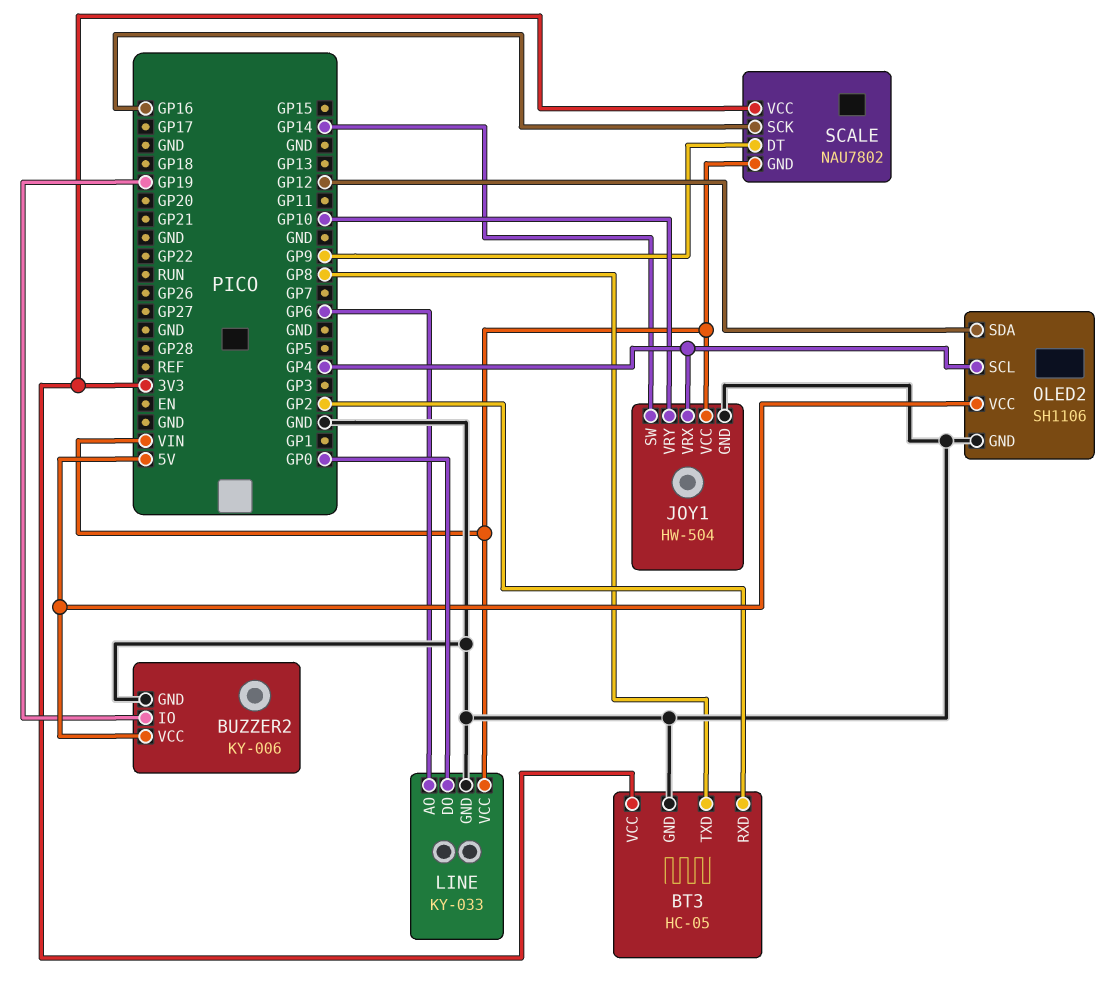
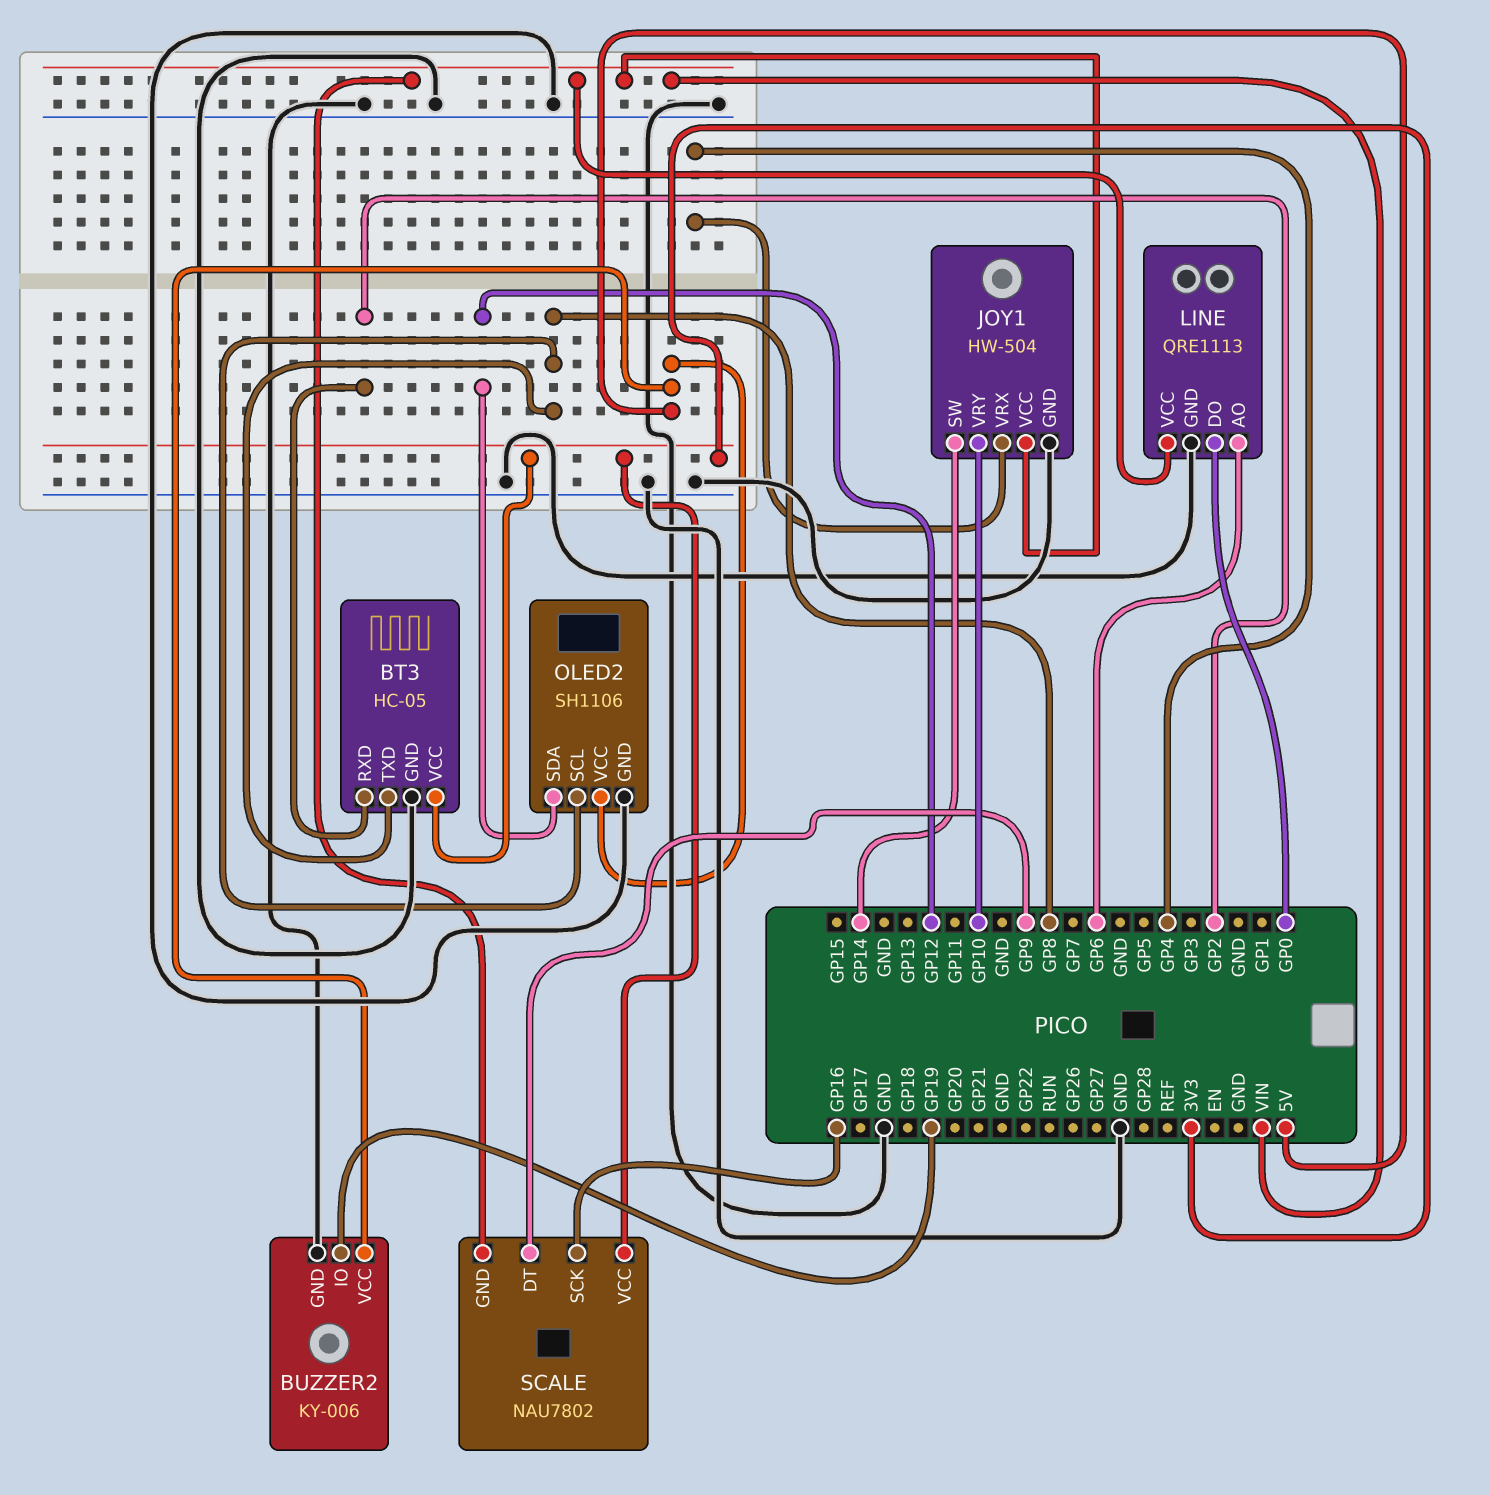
LINE: KY-033 -> QRE1113
OLED2 pin SCL: GP4 -> GP8

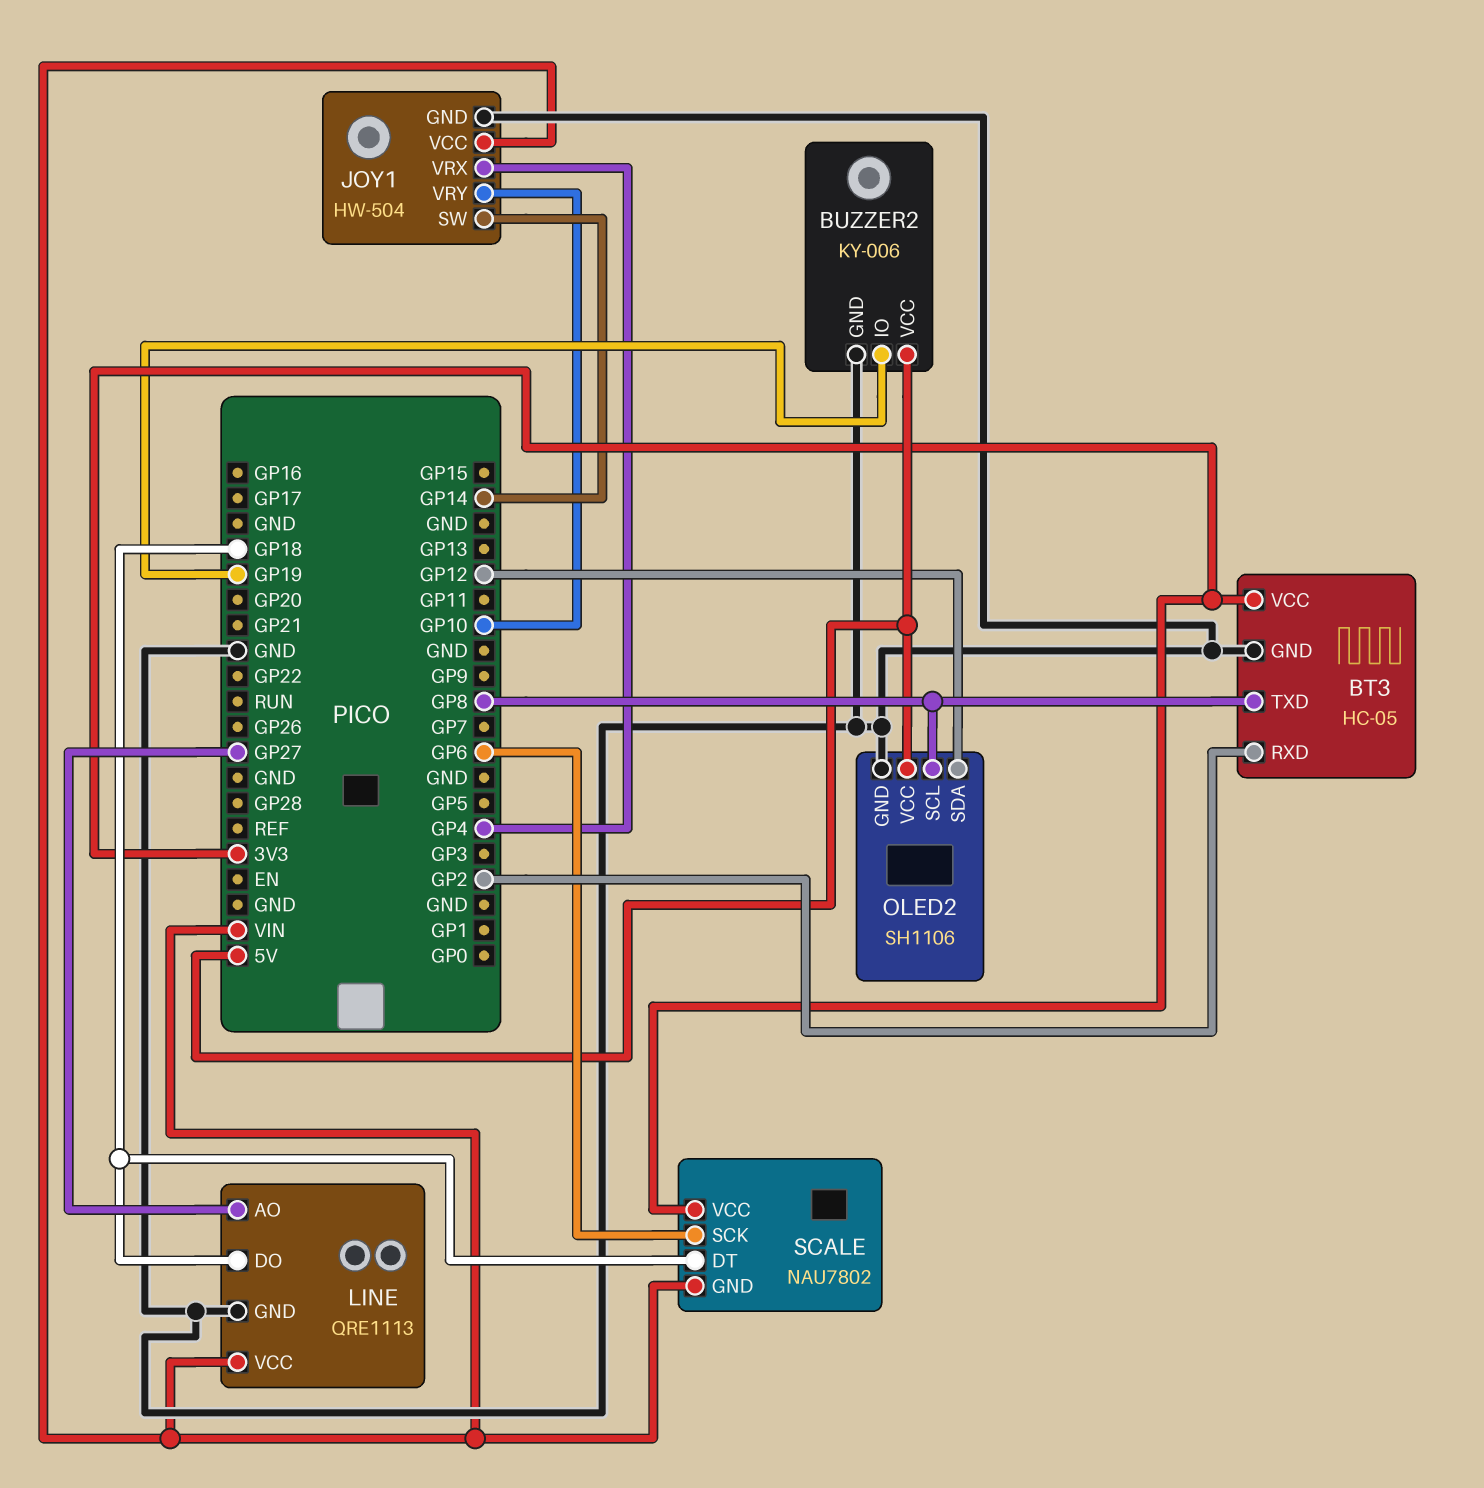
LINE pin AO: GP6 -> GP27
LINE pin DO: GP0 -> GP18
SCALE pin DT: GP9 -> GP18
SCALE pin SCK: GP16 -> GP6

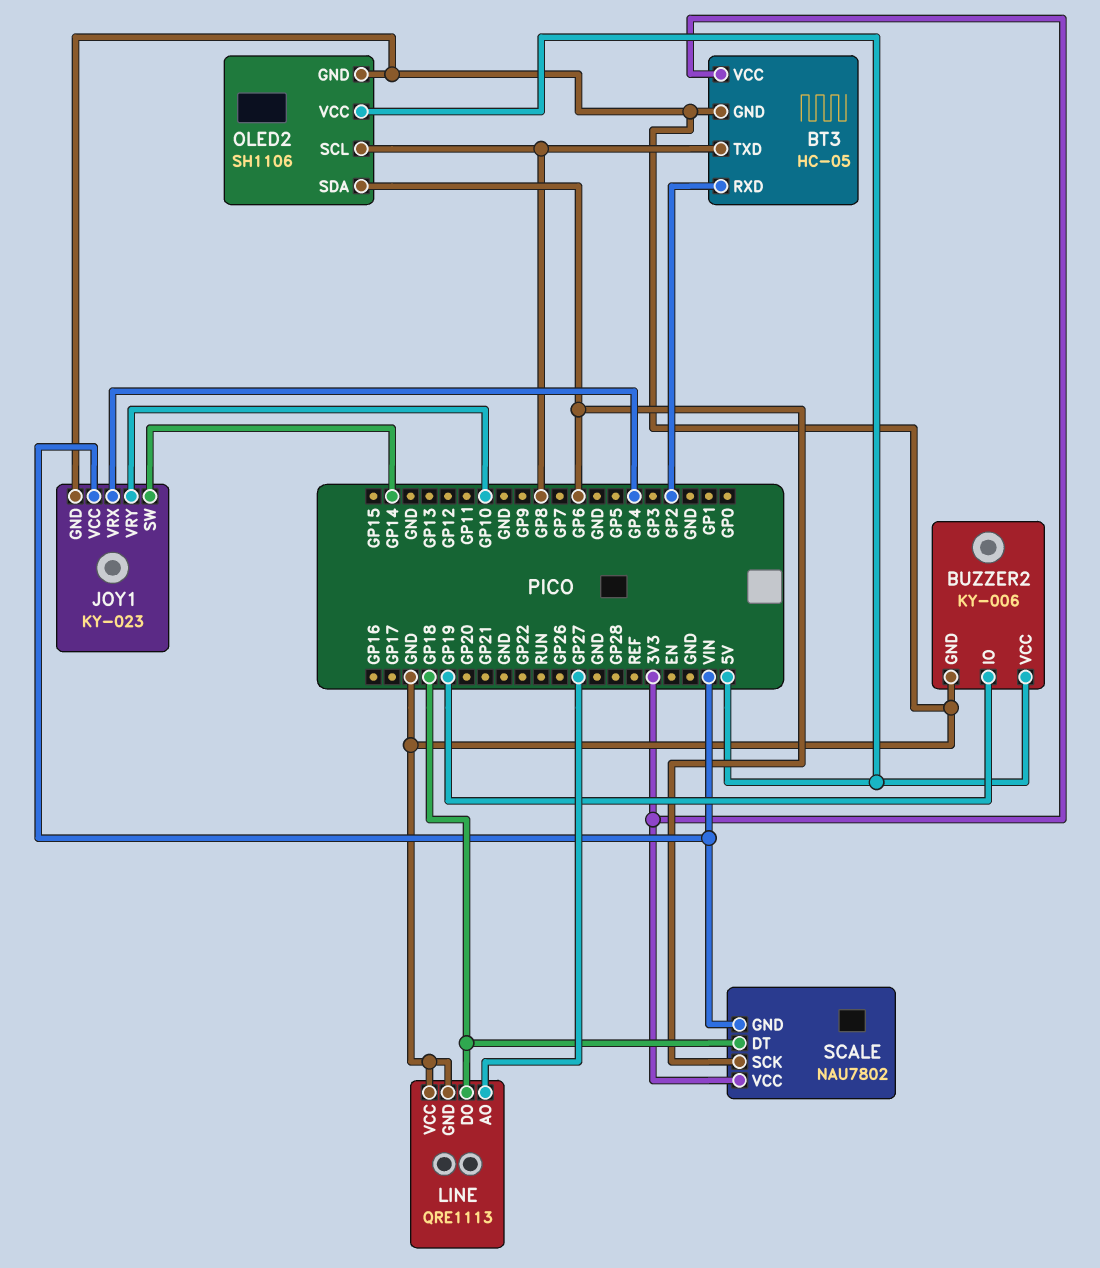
JOY1: HW-504 -> KY-023
LINE pin VCC: VIN -> GND
OLED2 pin SDA: GP12 -> GP6

